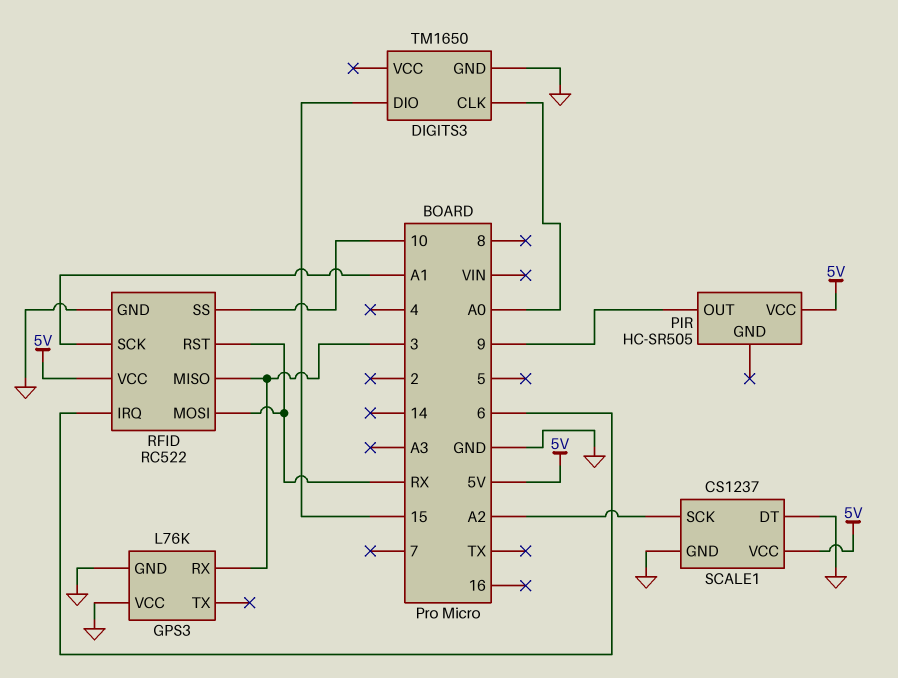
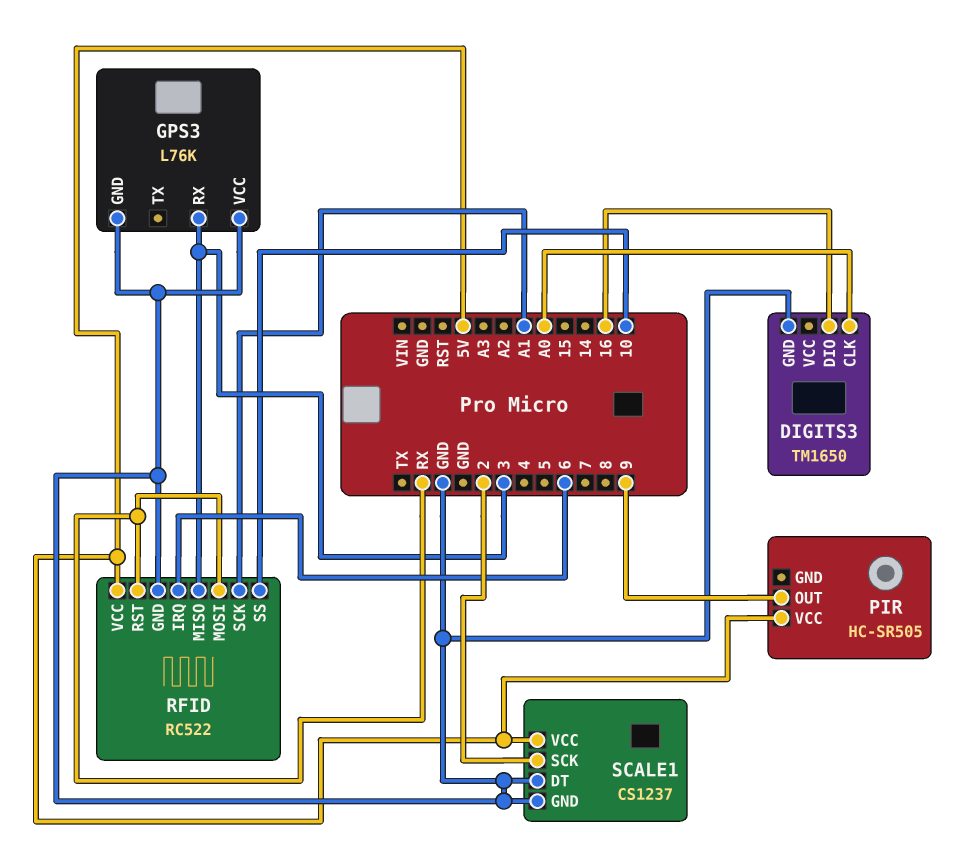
DIGITS3 pin DIO: 15 -> 16
SCALE1 pin SCK: A2 -> 2

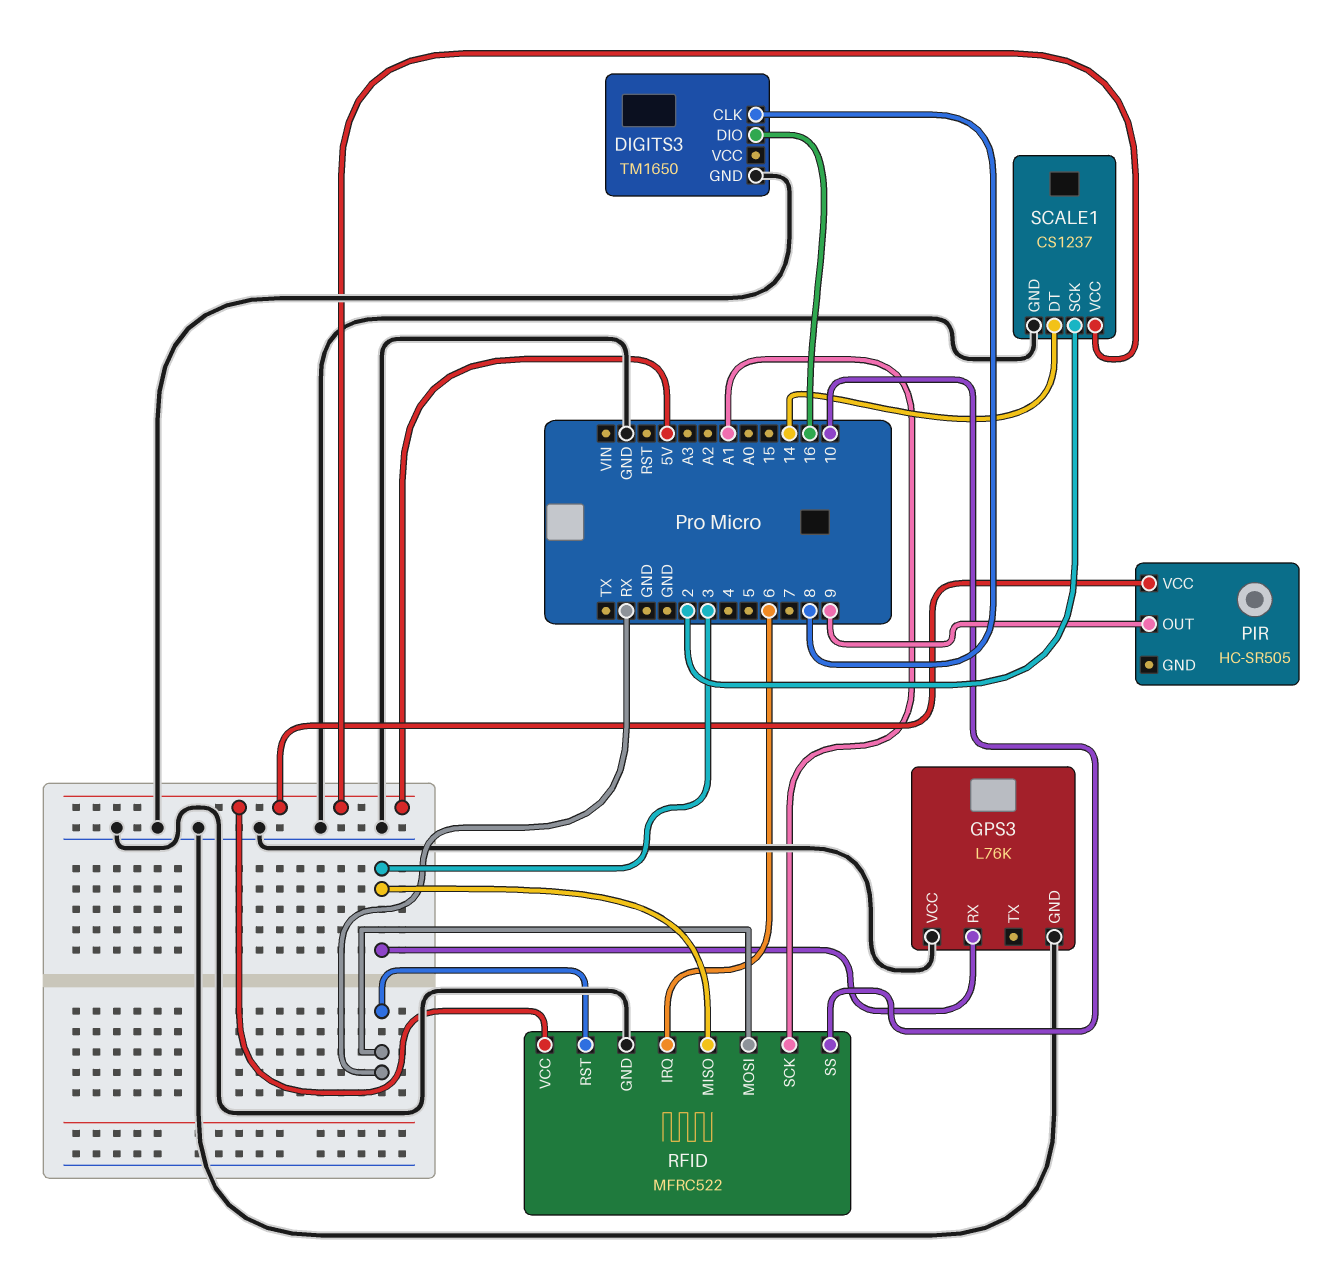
DIGITS3 pin CLK: A0 -> 8
RFID: RC522 -> MFRC522
SCALE1 pin DT: GND -> 14

